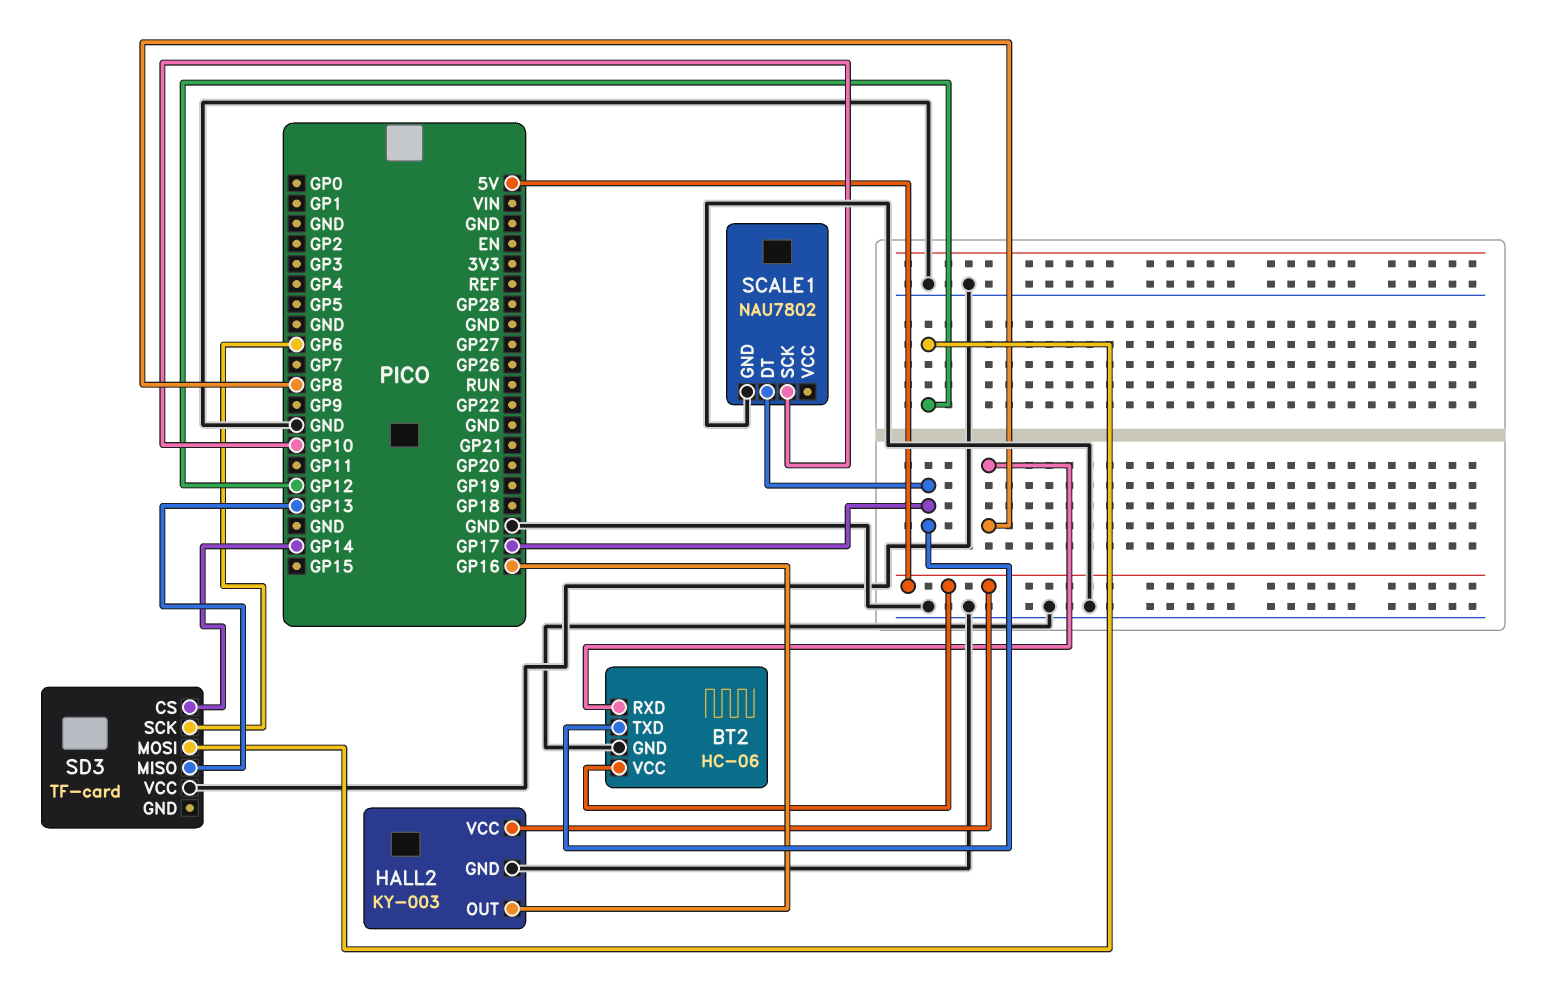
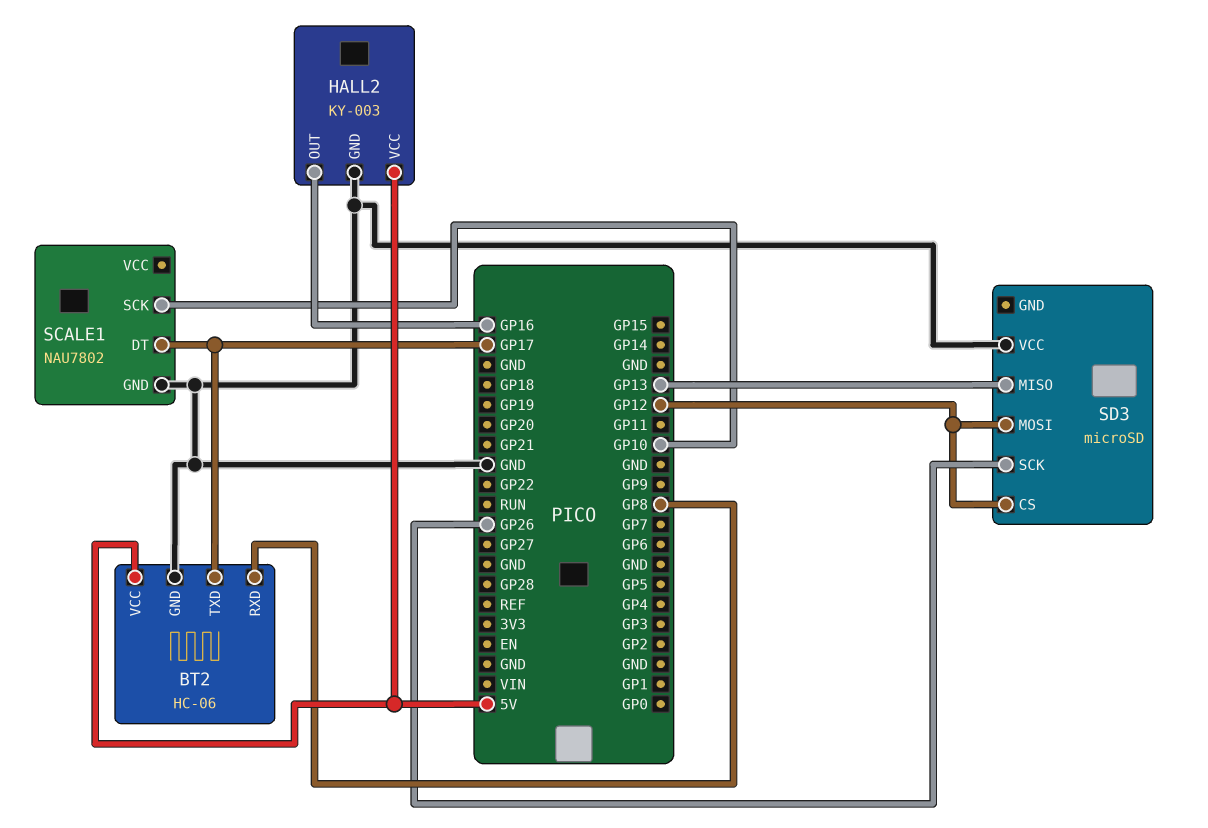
SD3: TF-card -> microSD
SD3 pin CS: GP14 -> GP12
SD3 pin SCK: GP6 -> GP26

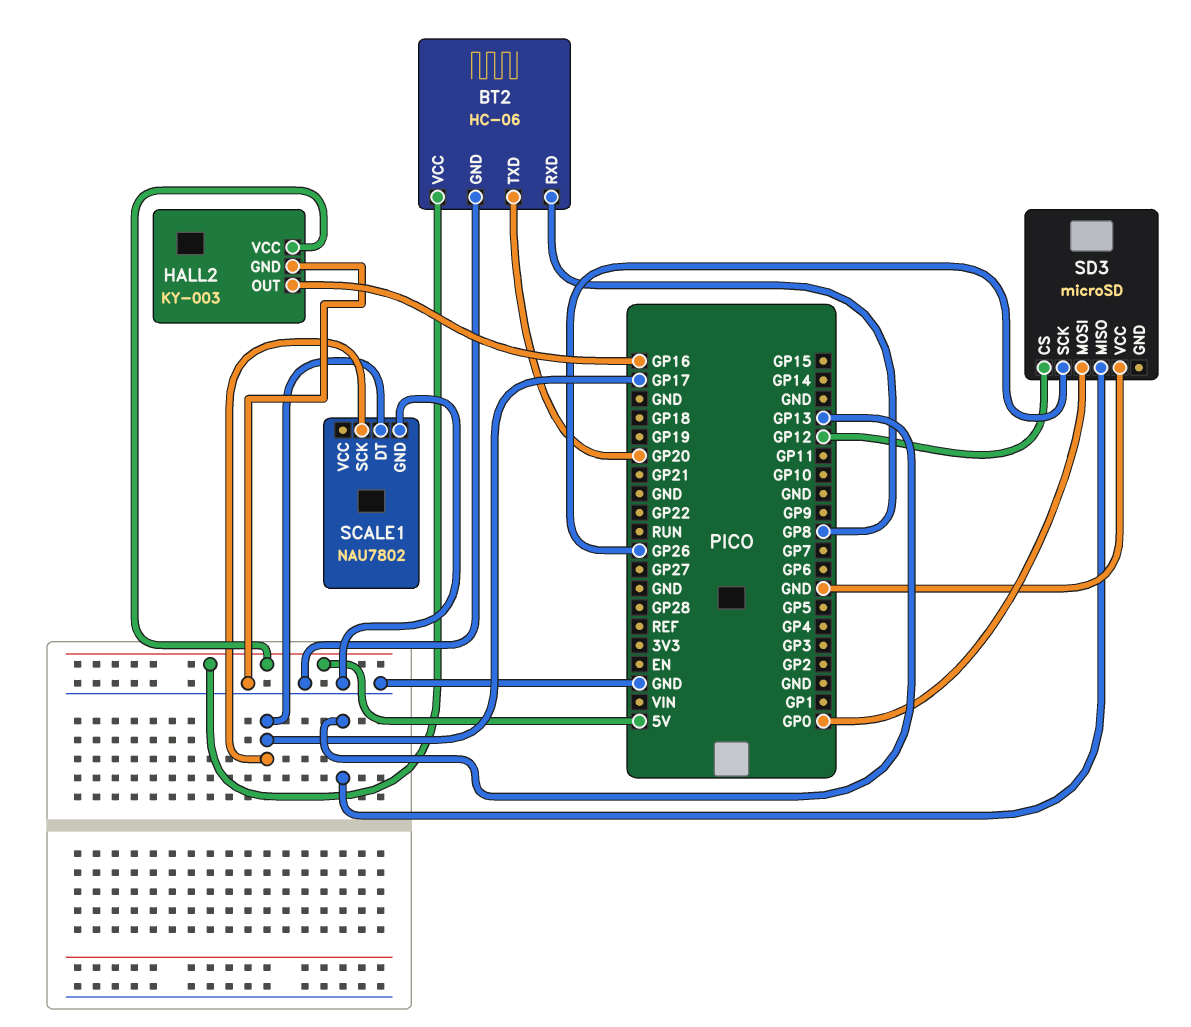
BT2 pin TXD: GP17 -> GP20
SCALE1 pin SCK: GP10 -> GP17
SD3 pin MOSI: GP12 -> GP0

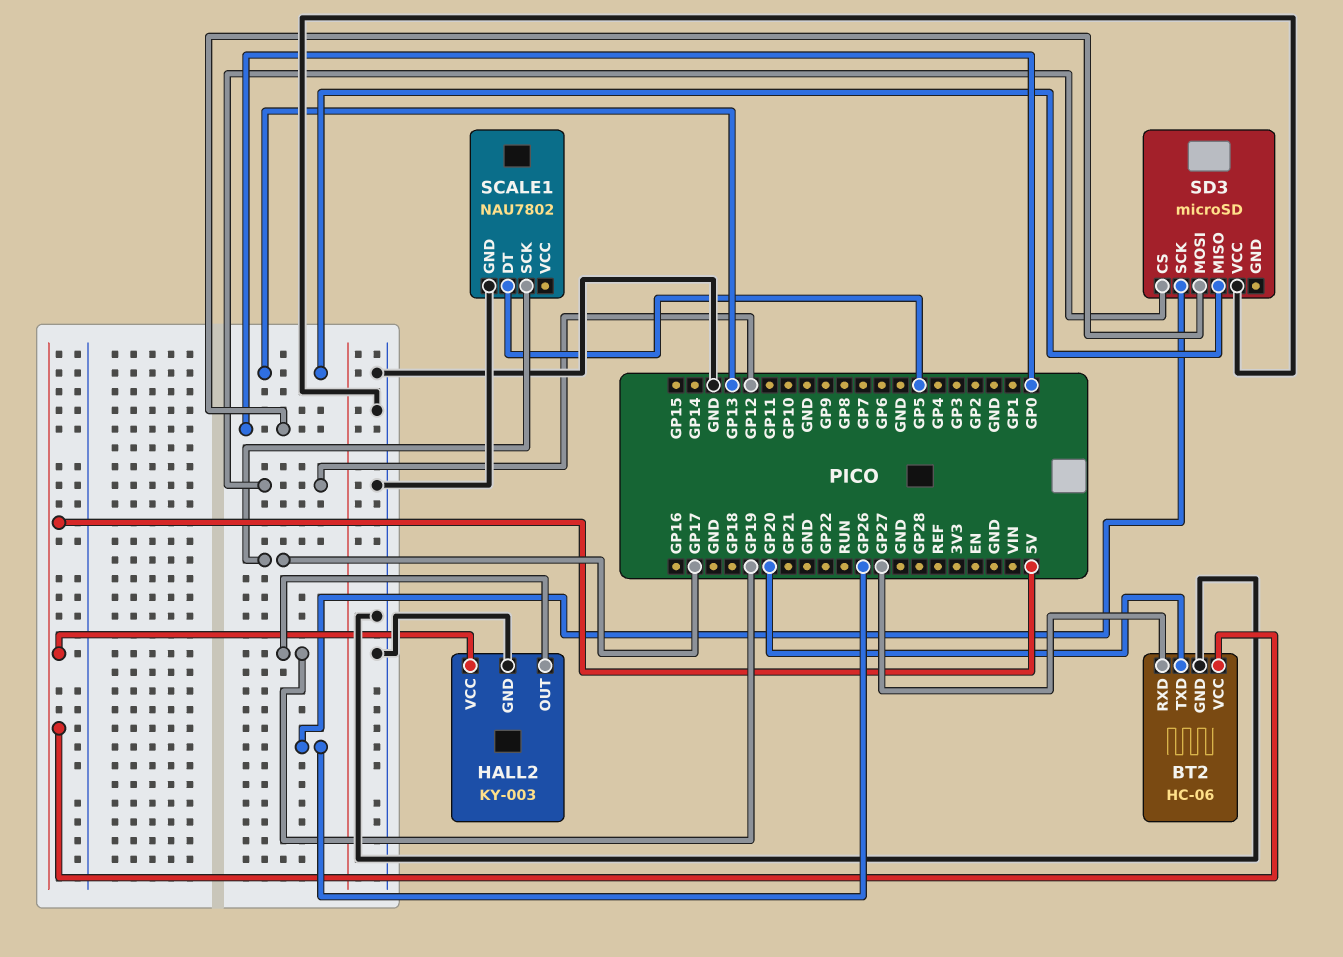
BT2 pin RXD: GP8 -> GP27
HALL2 pin OUT: GP16 -> GP19
SCALE1 pin DT: GP17 -> GP5

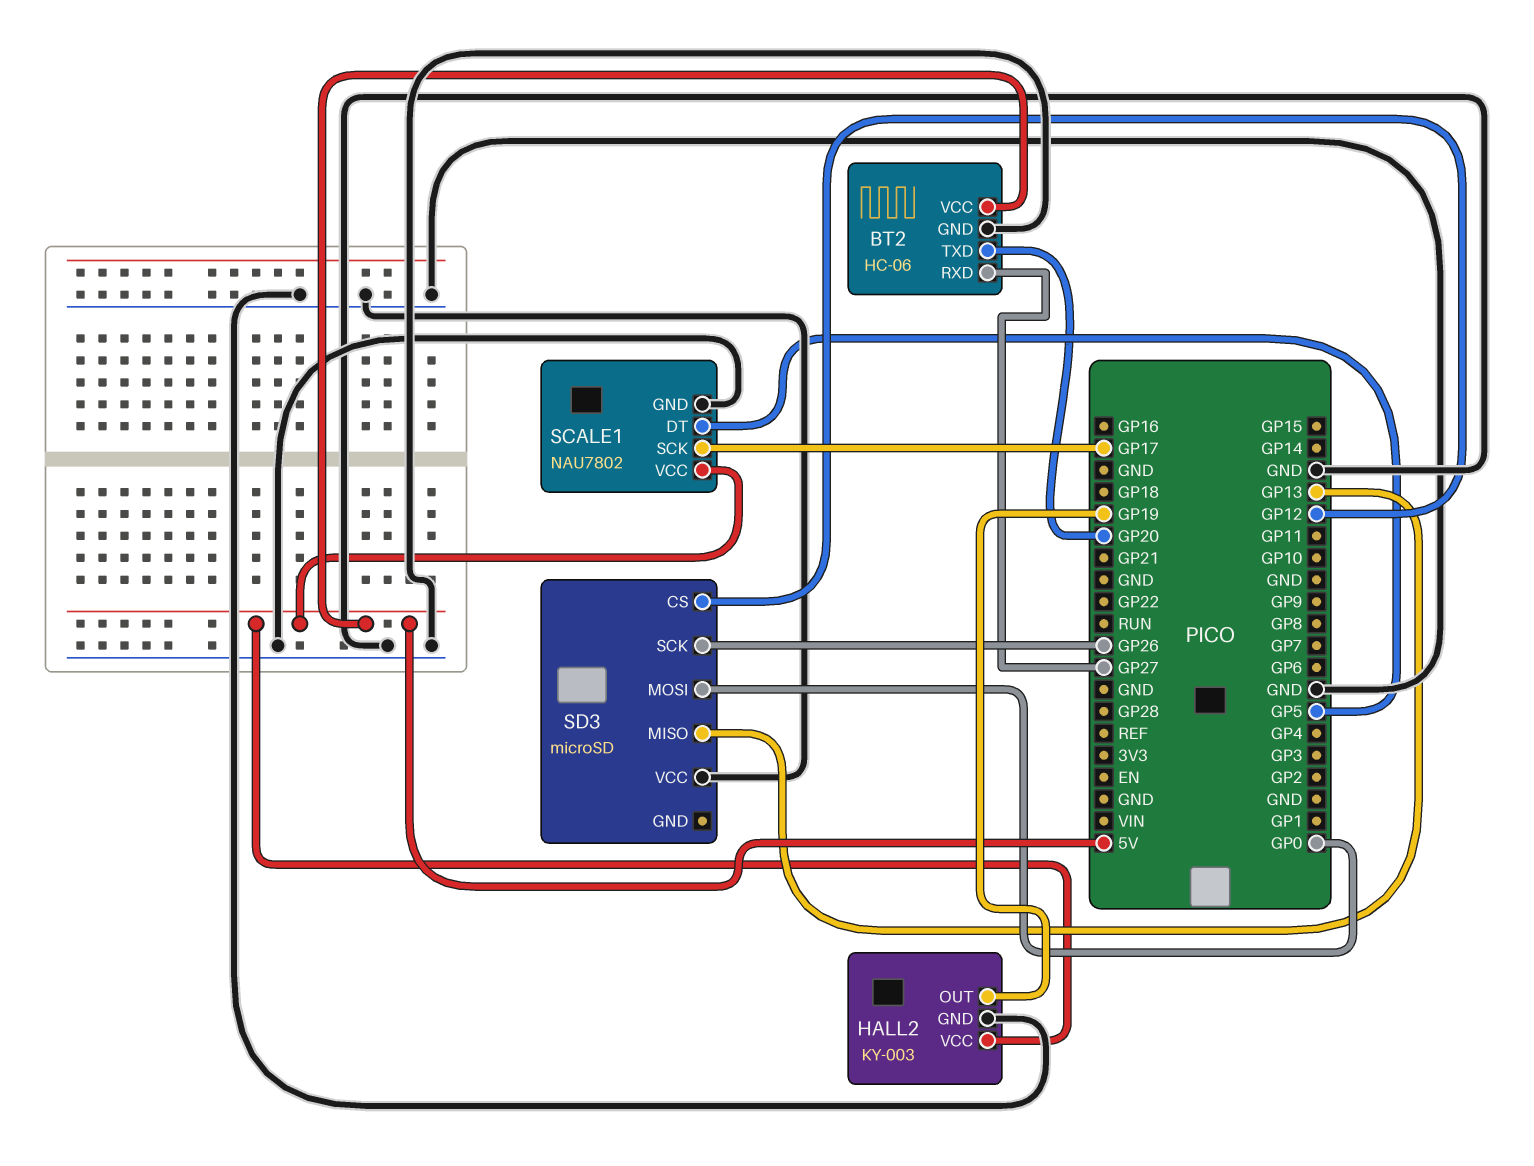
SCALE1 pin VCC: none -> 5V

